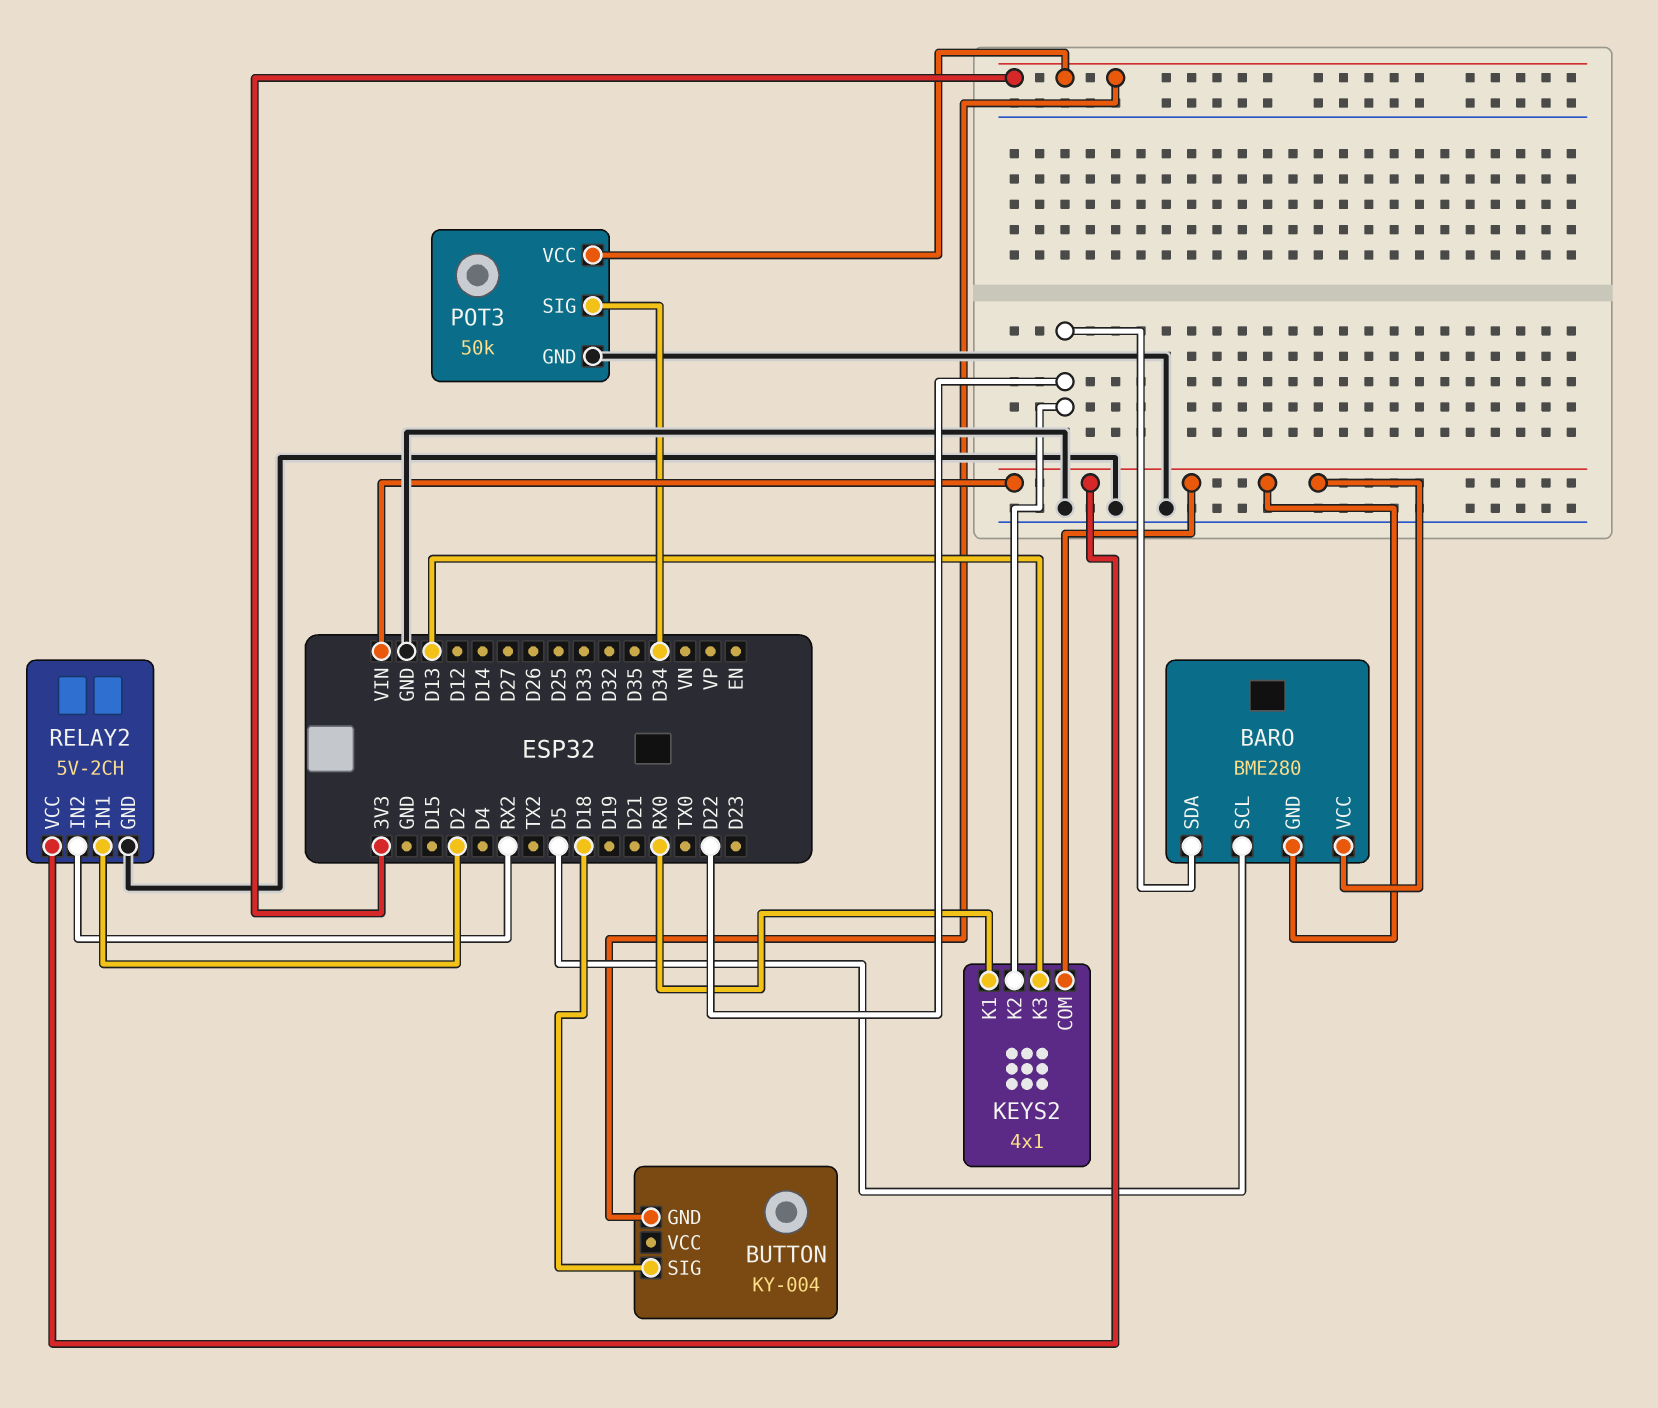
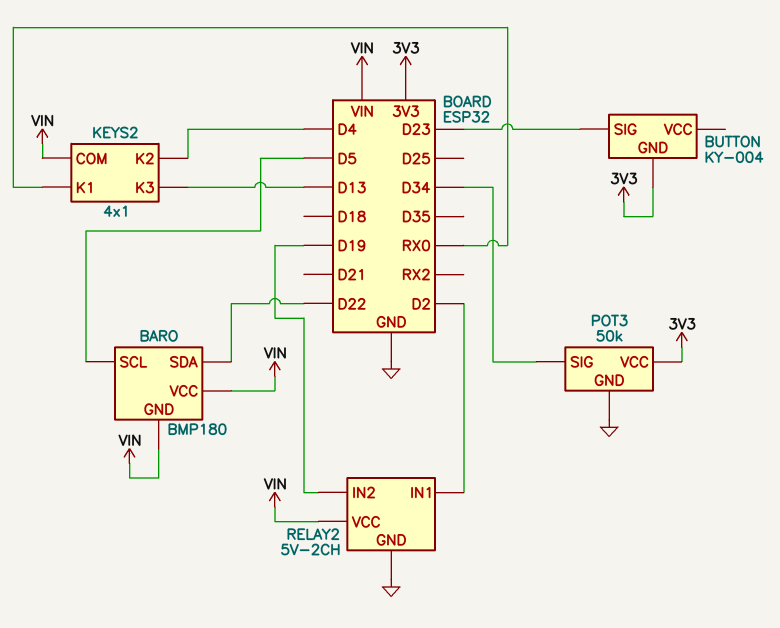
BARO: BME280 -> BMP180
BUTTON pin SIG: D18 -> D23
KEYS2 pin K2: D22 -> D4
RELAY2 pin IN2: RX2 -> D19

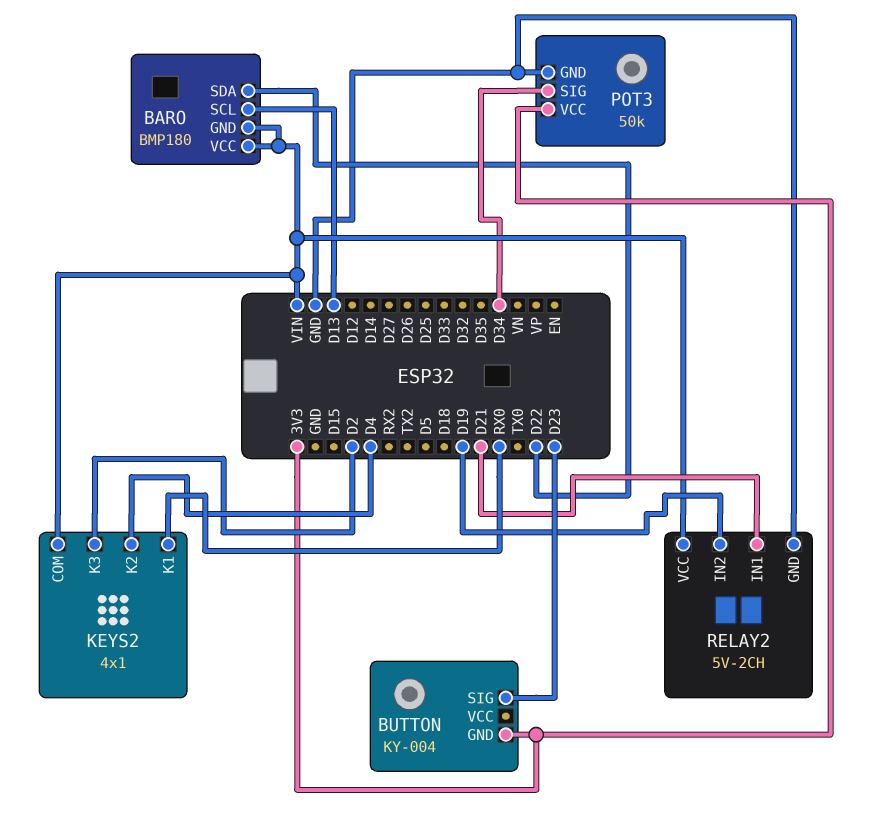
BARO pin SCL: D5 -> D13
KEYS2 pin K3: D13 -> D2
RELAY2 pin IN1: D2 -> D21

